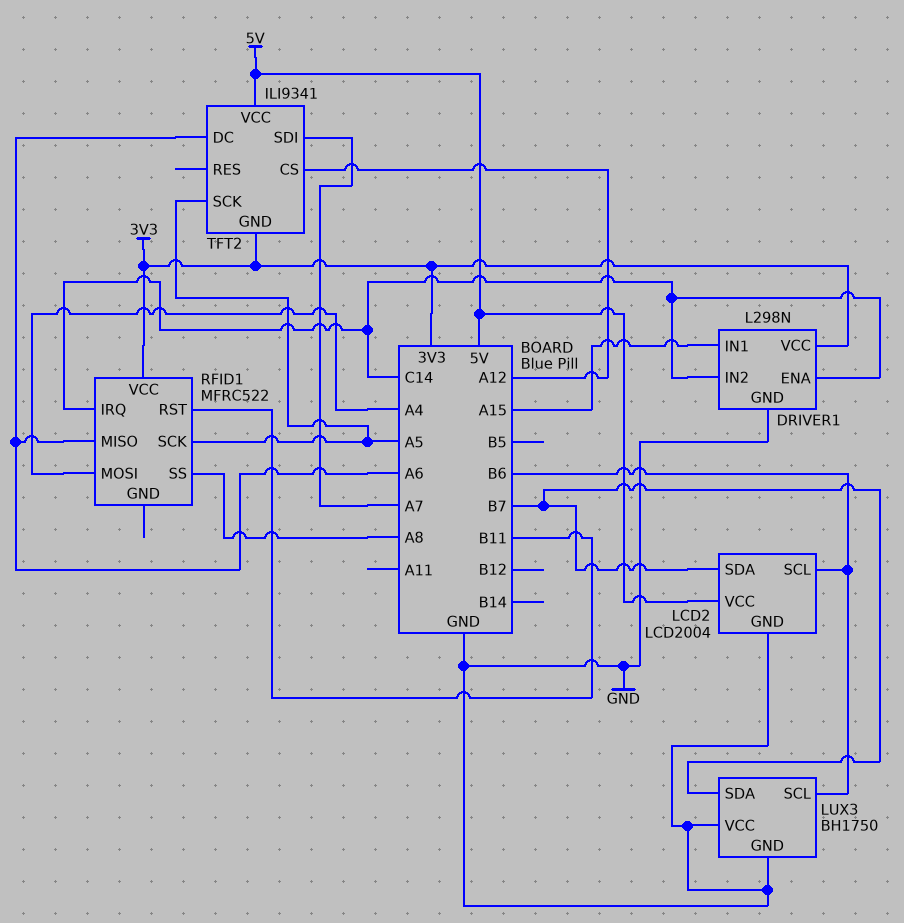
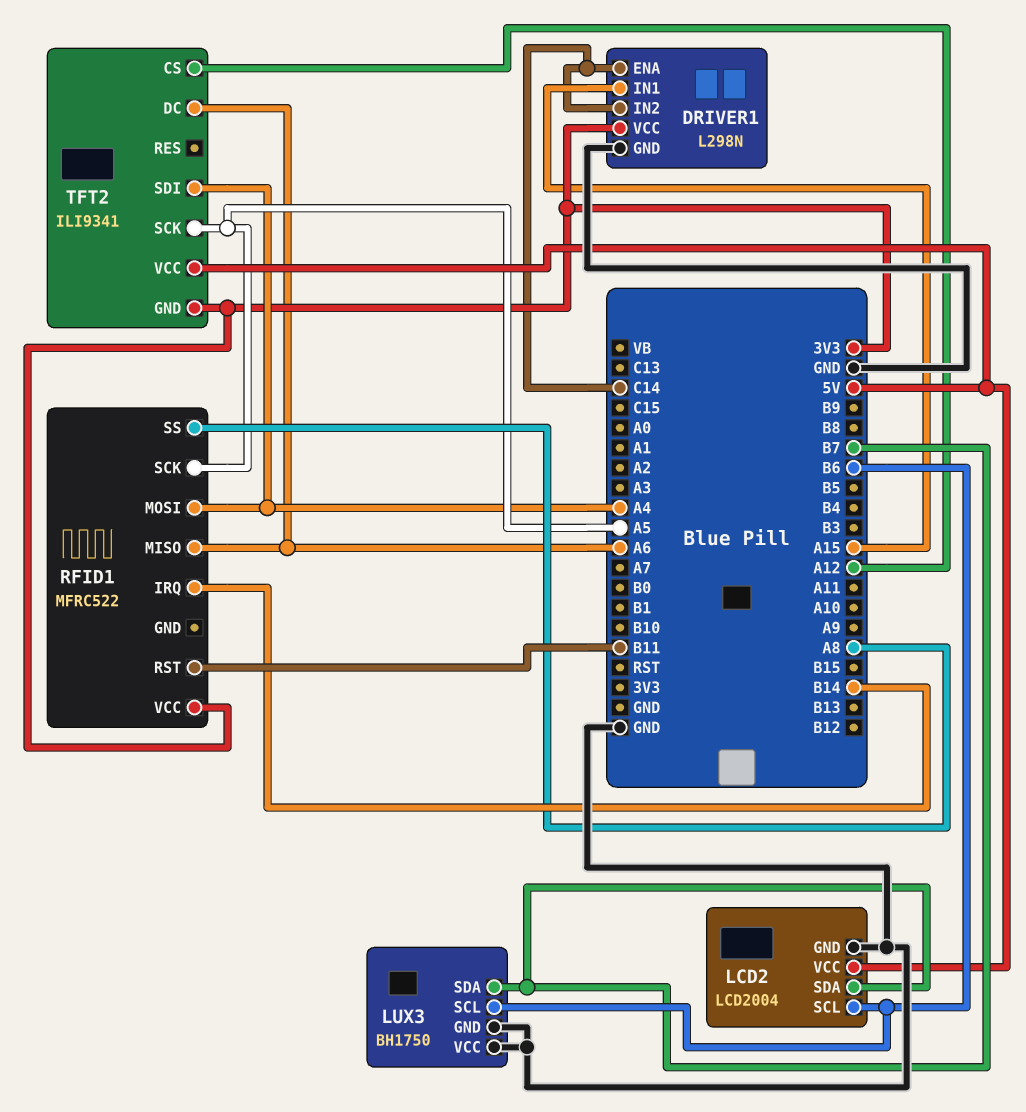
RFID1 pin IRQ: C14 -> B14
TFT2 pin SDI: A7 -> A4

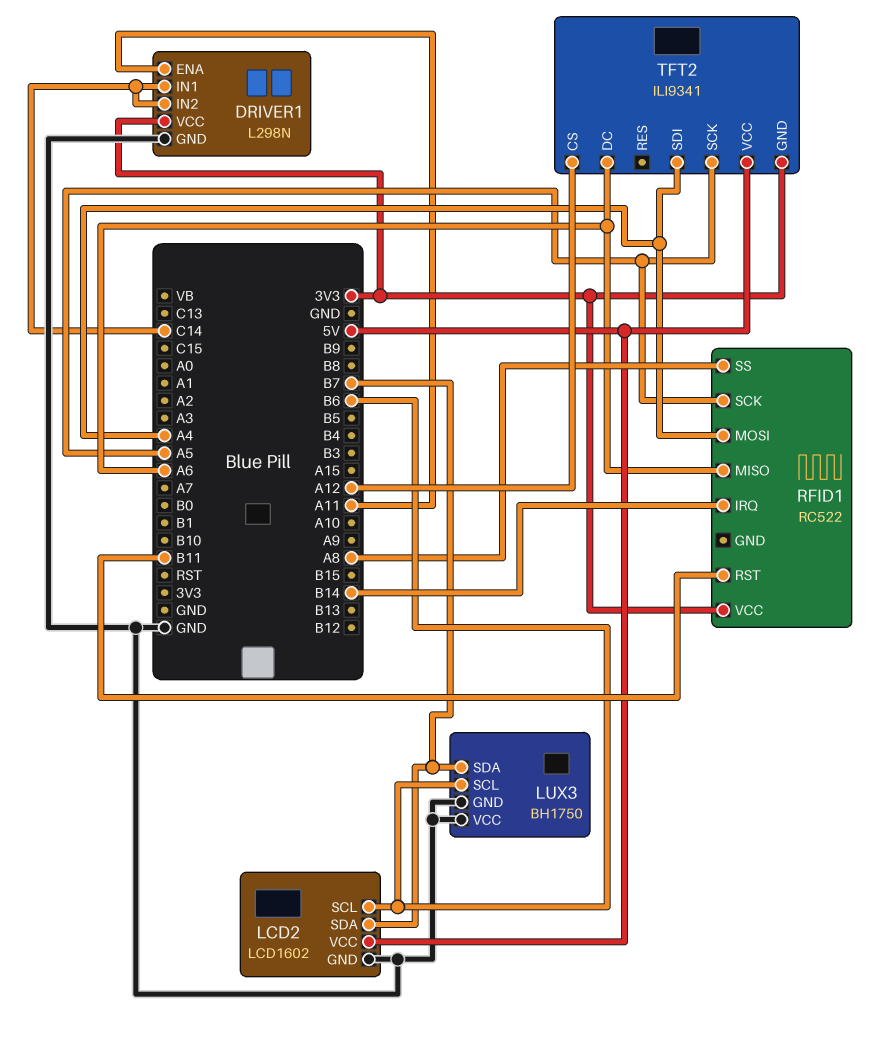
DRIVER1 pin ENA: C14 -> A11
DRIVER1 pin IN1: A15 -> C14
LCD2: LCD2004 -> LCD1602
RFID1: MFRC522 -> RC522

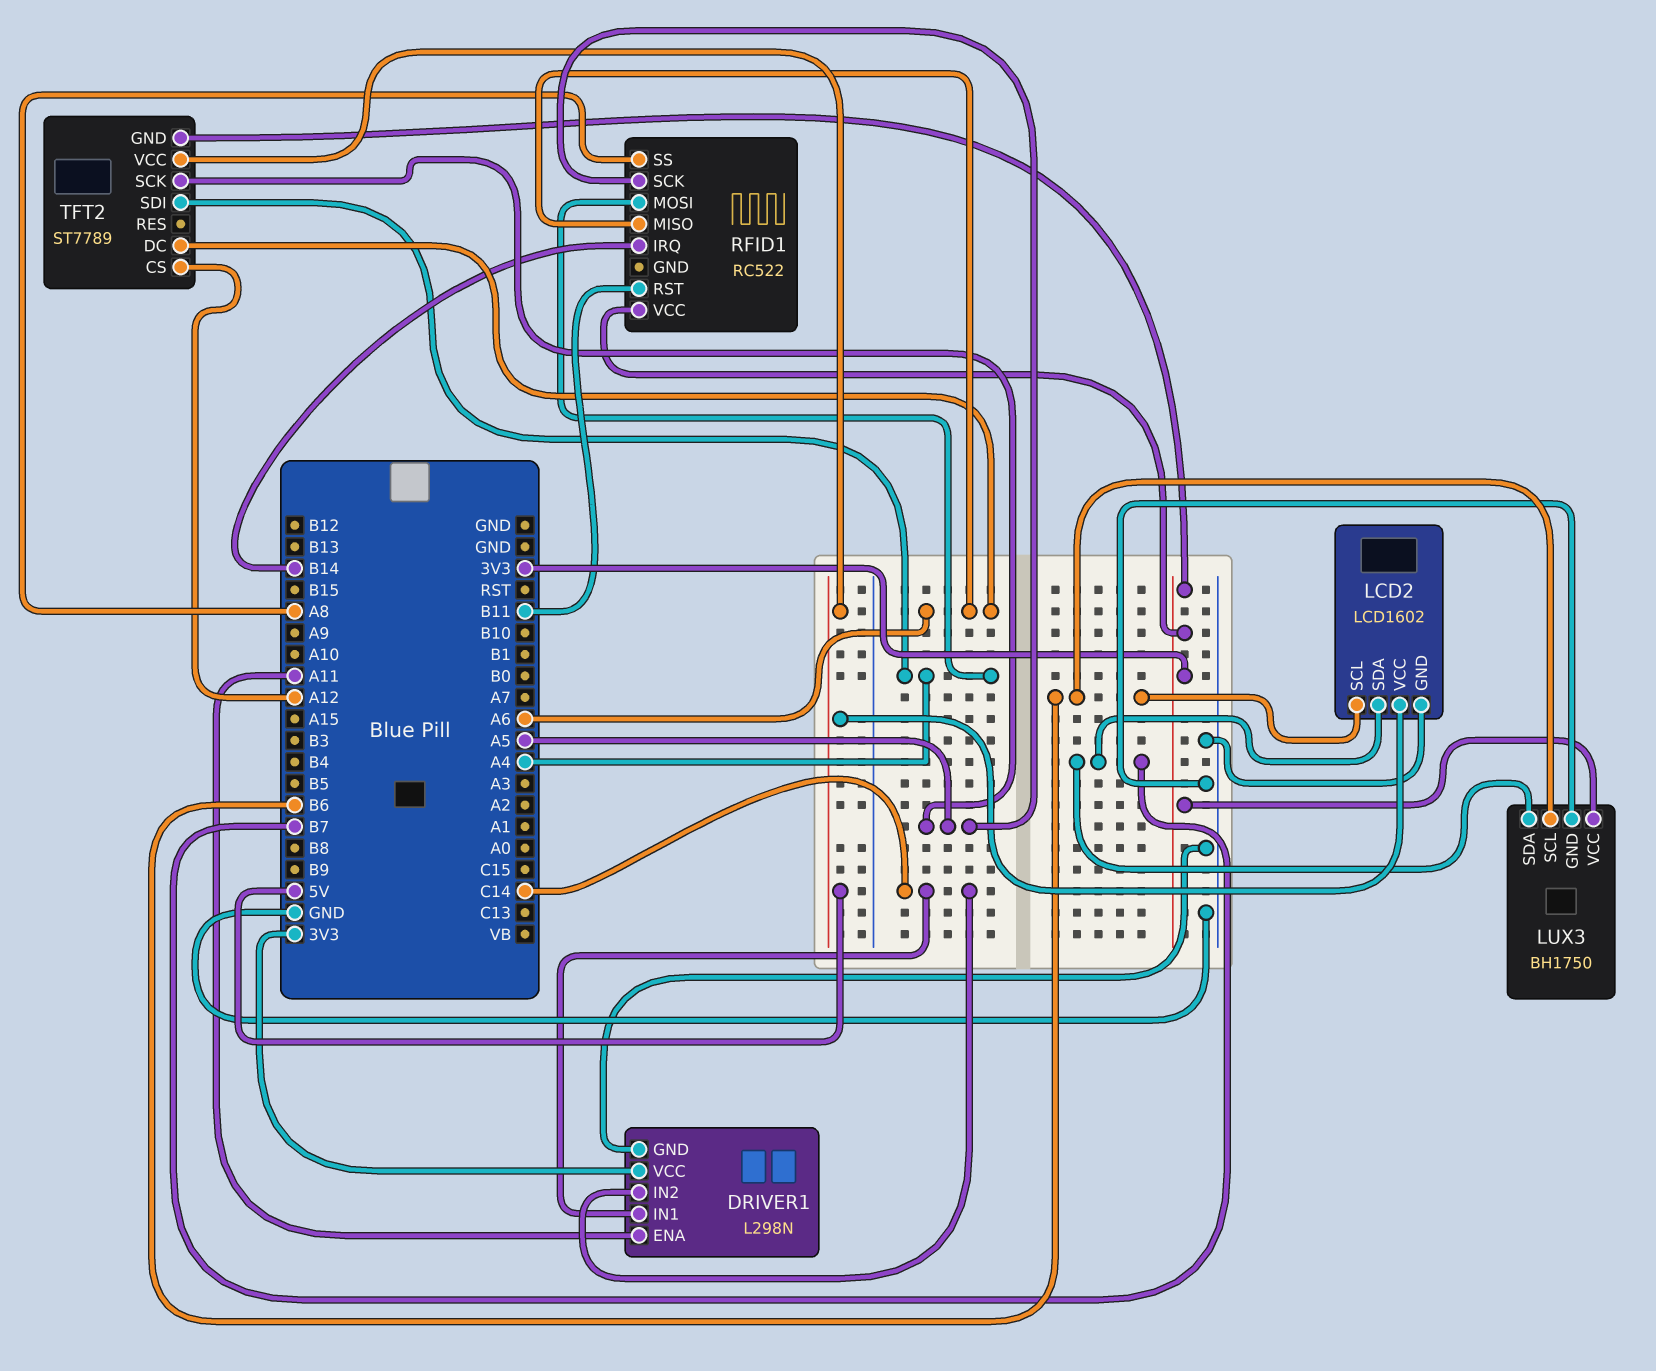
LUX3 pin VCC: GND -> 3V3
TFT2: ILI9341 -> ST7789

